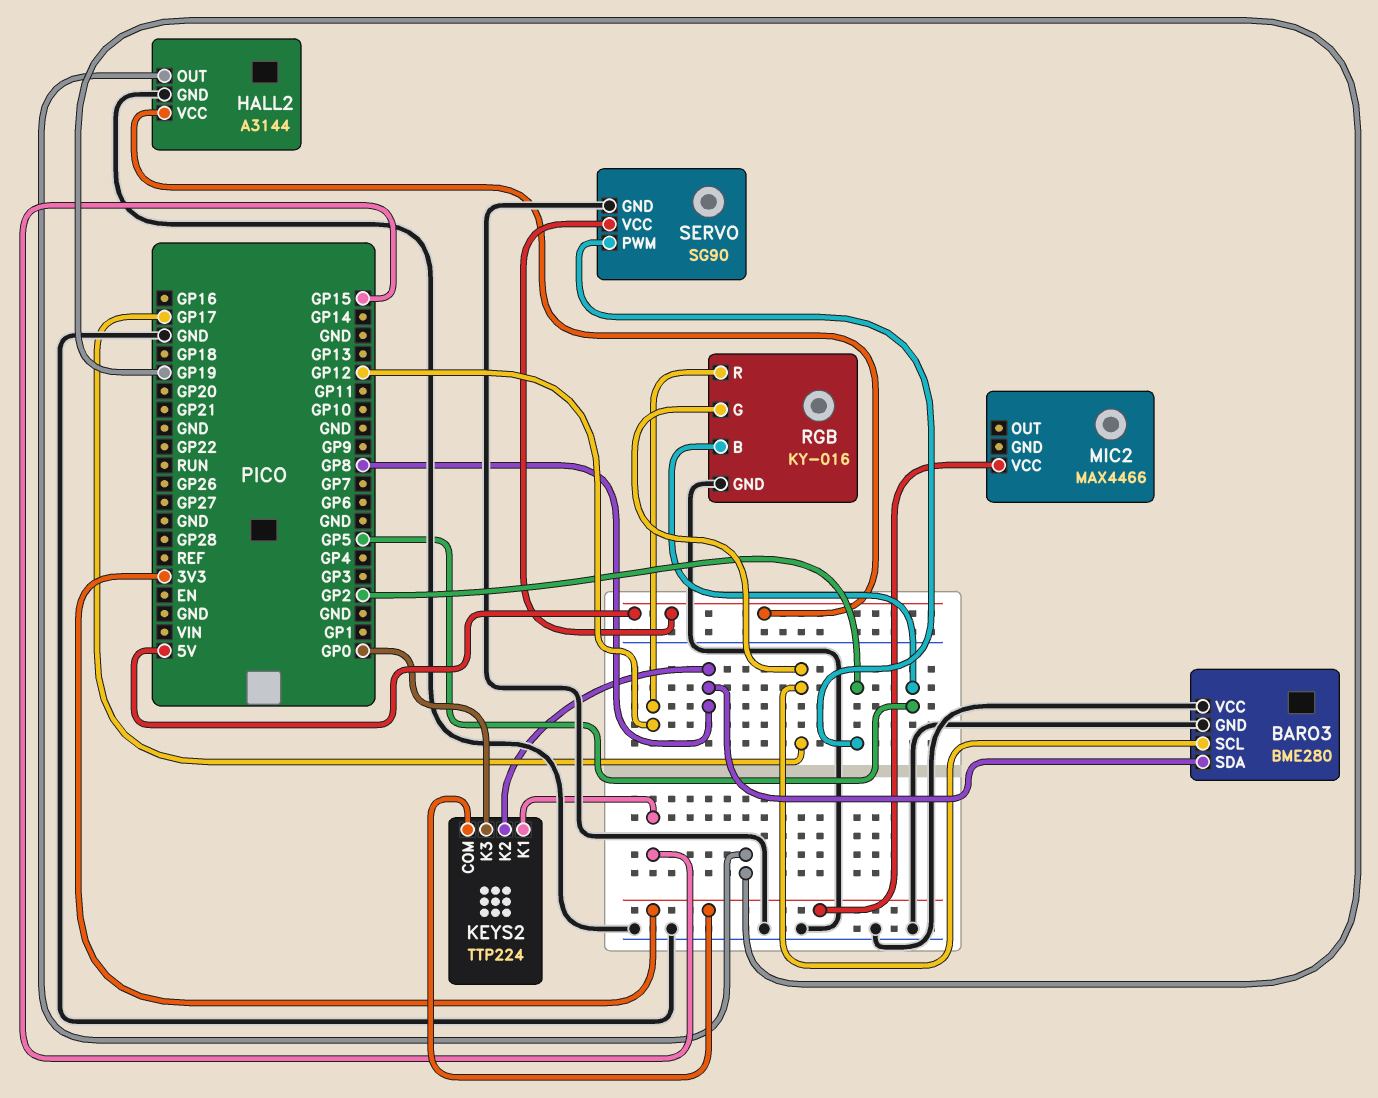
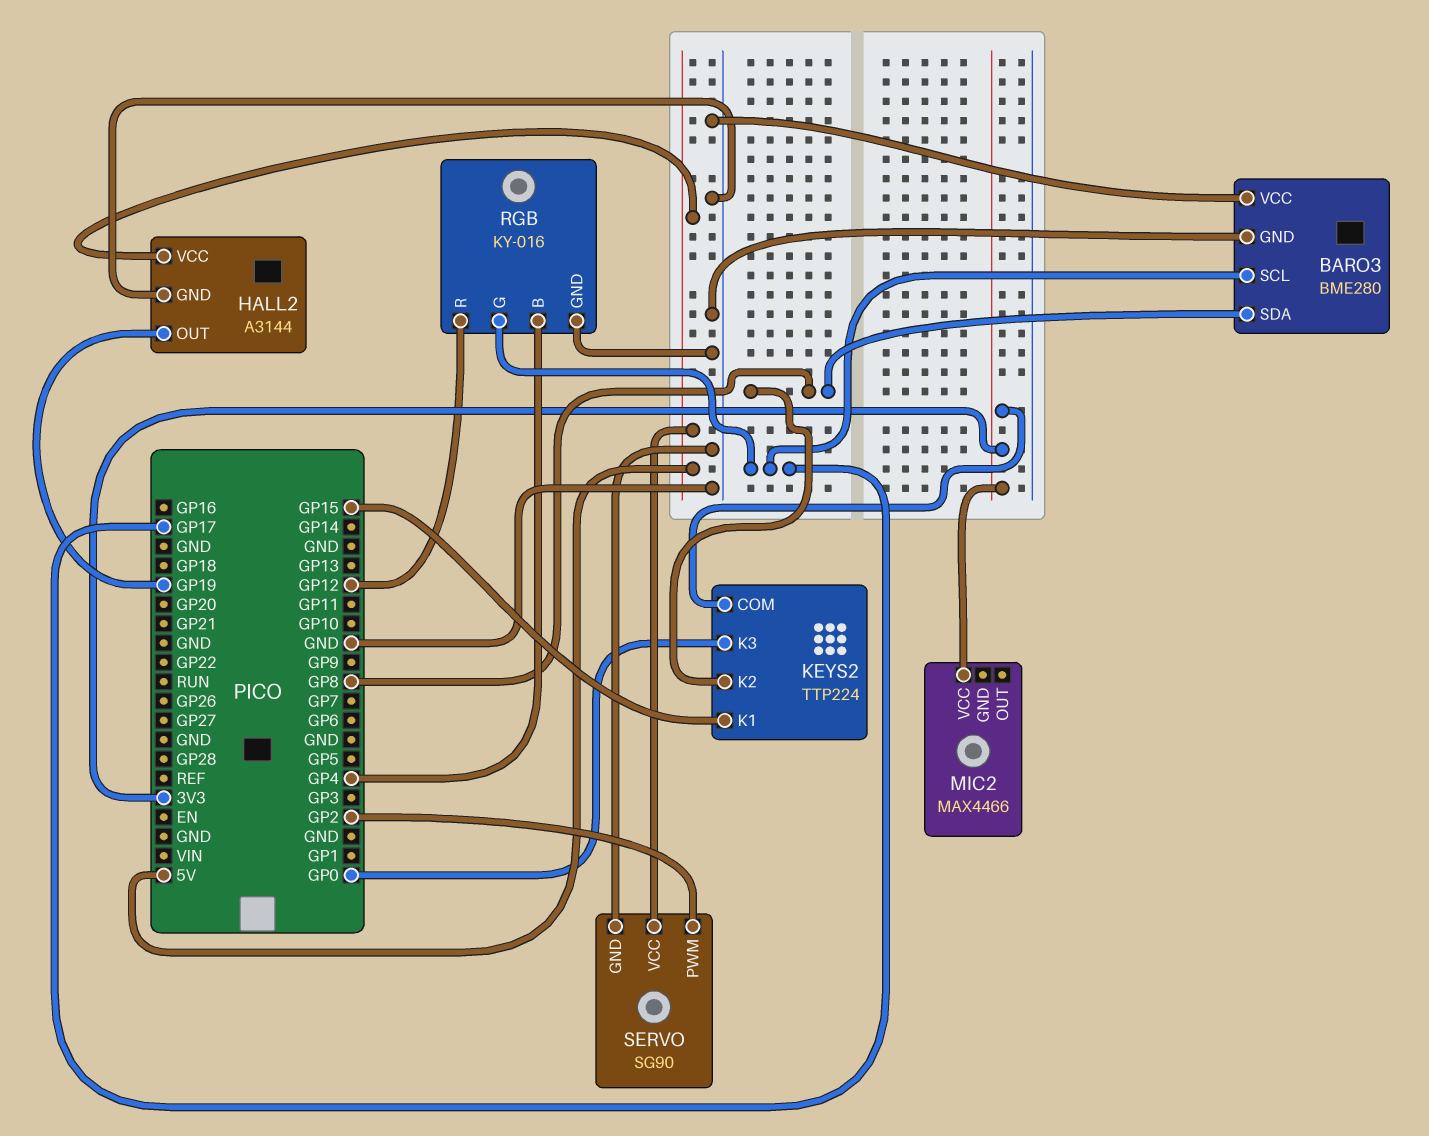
RGB pin B: GP5 -> GP4

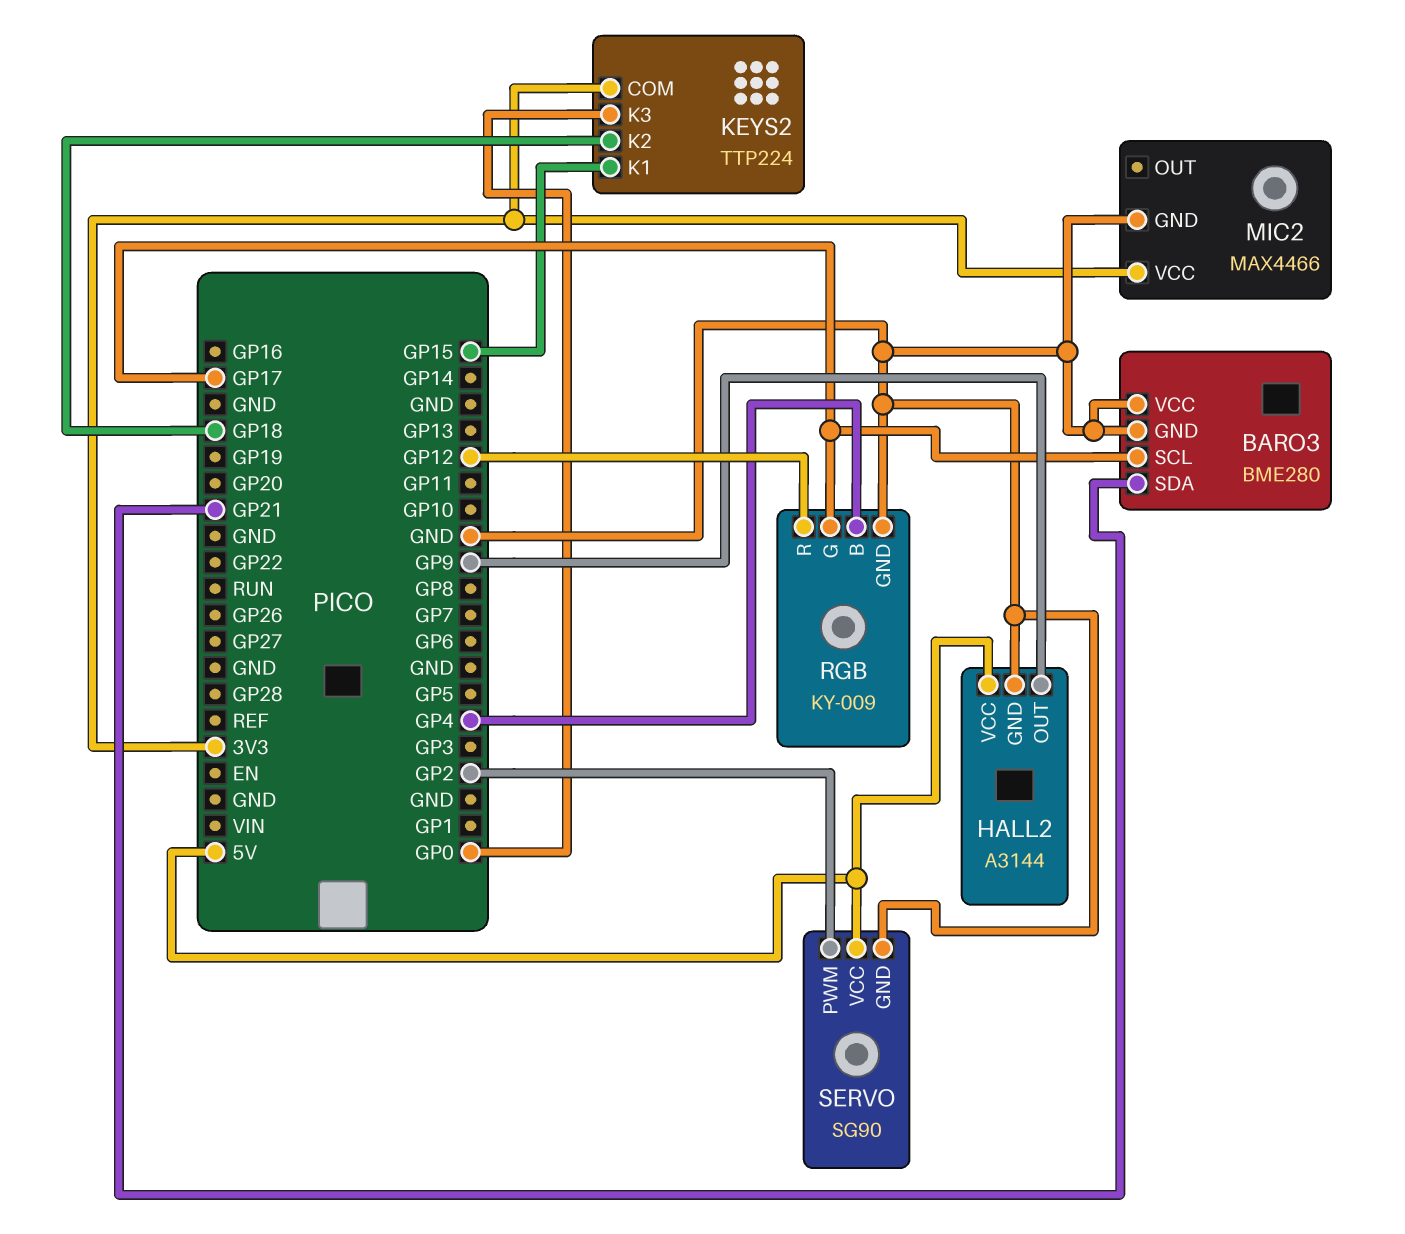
BARO3 pin SDA: GP8 -> GP21
HALL2 pin OUT: GP19 -> GP9
KEYS2 pin K2: GP8 -> GP18
MIC2 pin GND: none -> GND
RGB: KY-016 -> KY-009

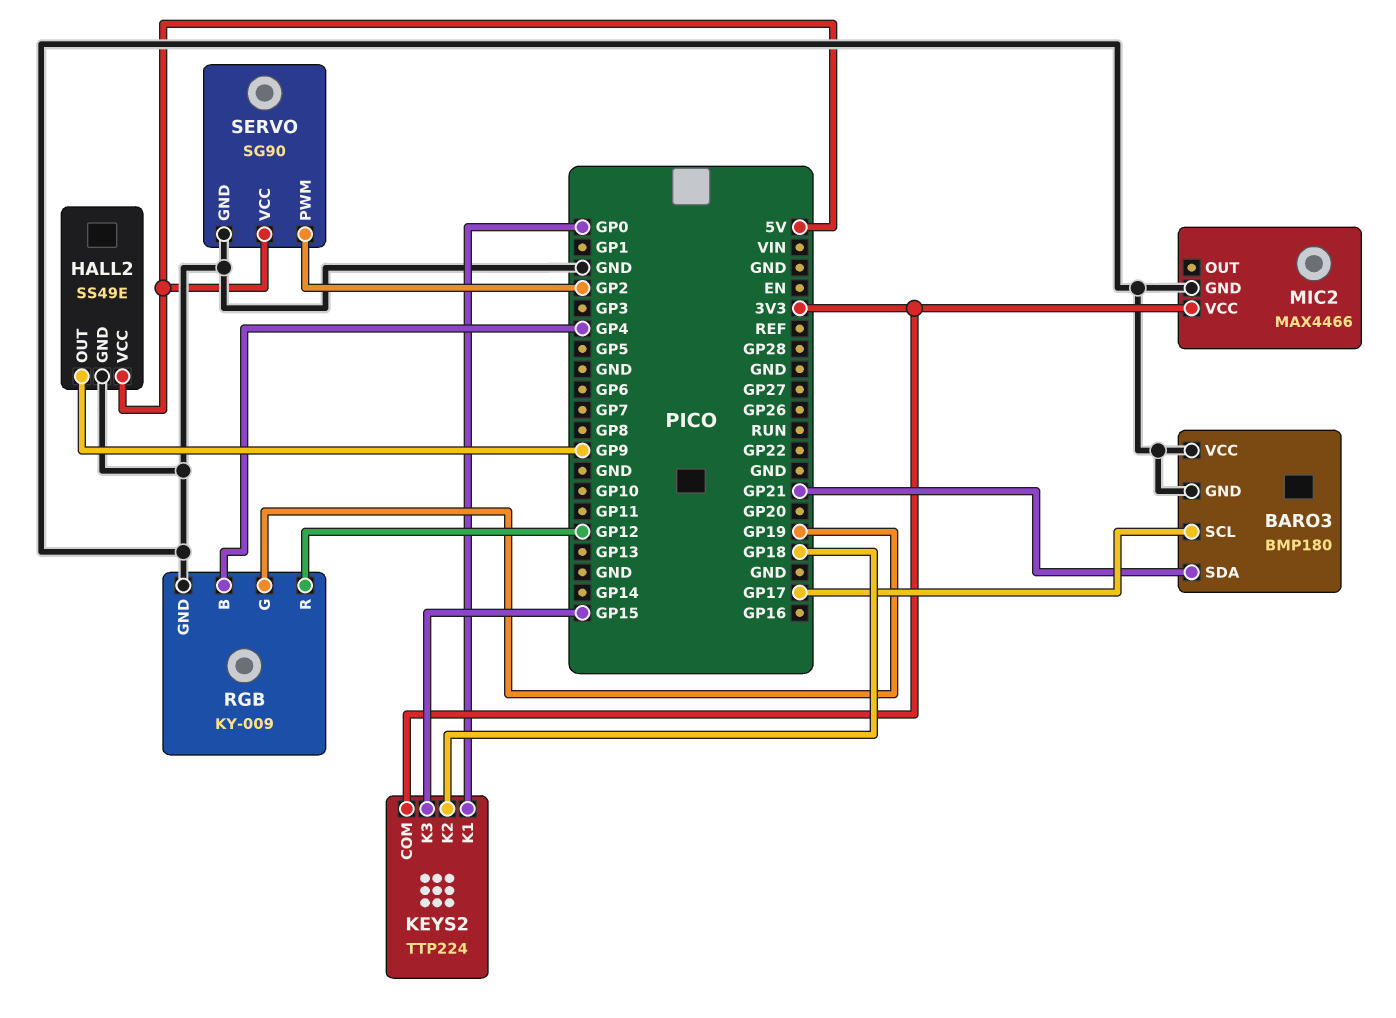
BARO3: BME280 -> BMP180
HALL2: A3144 -> SS49E
KEYS2 pin K1: GP15 -> GP0
KEYS2 pin K3: GP0 -> GP15
RGB pin G: GP17 -> GP19

